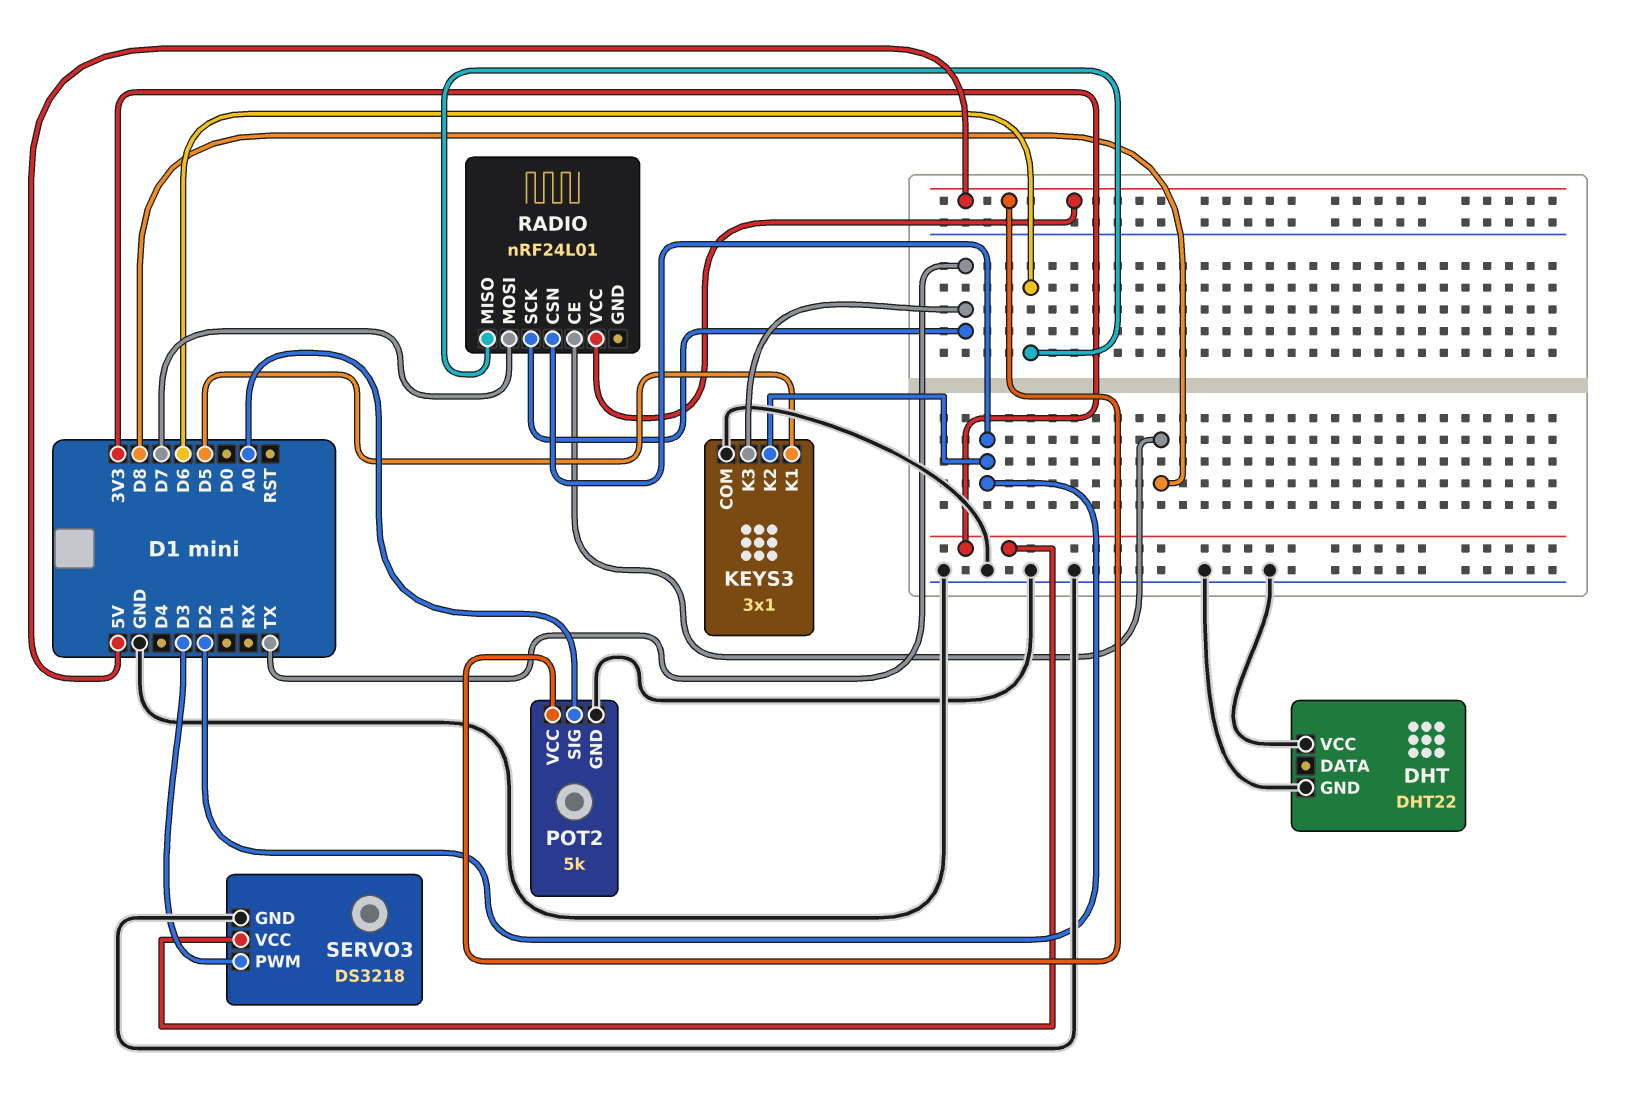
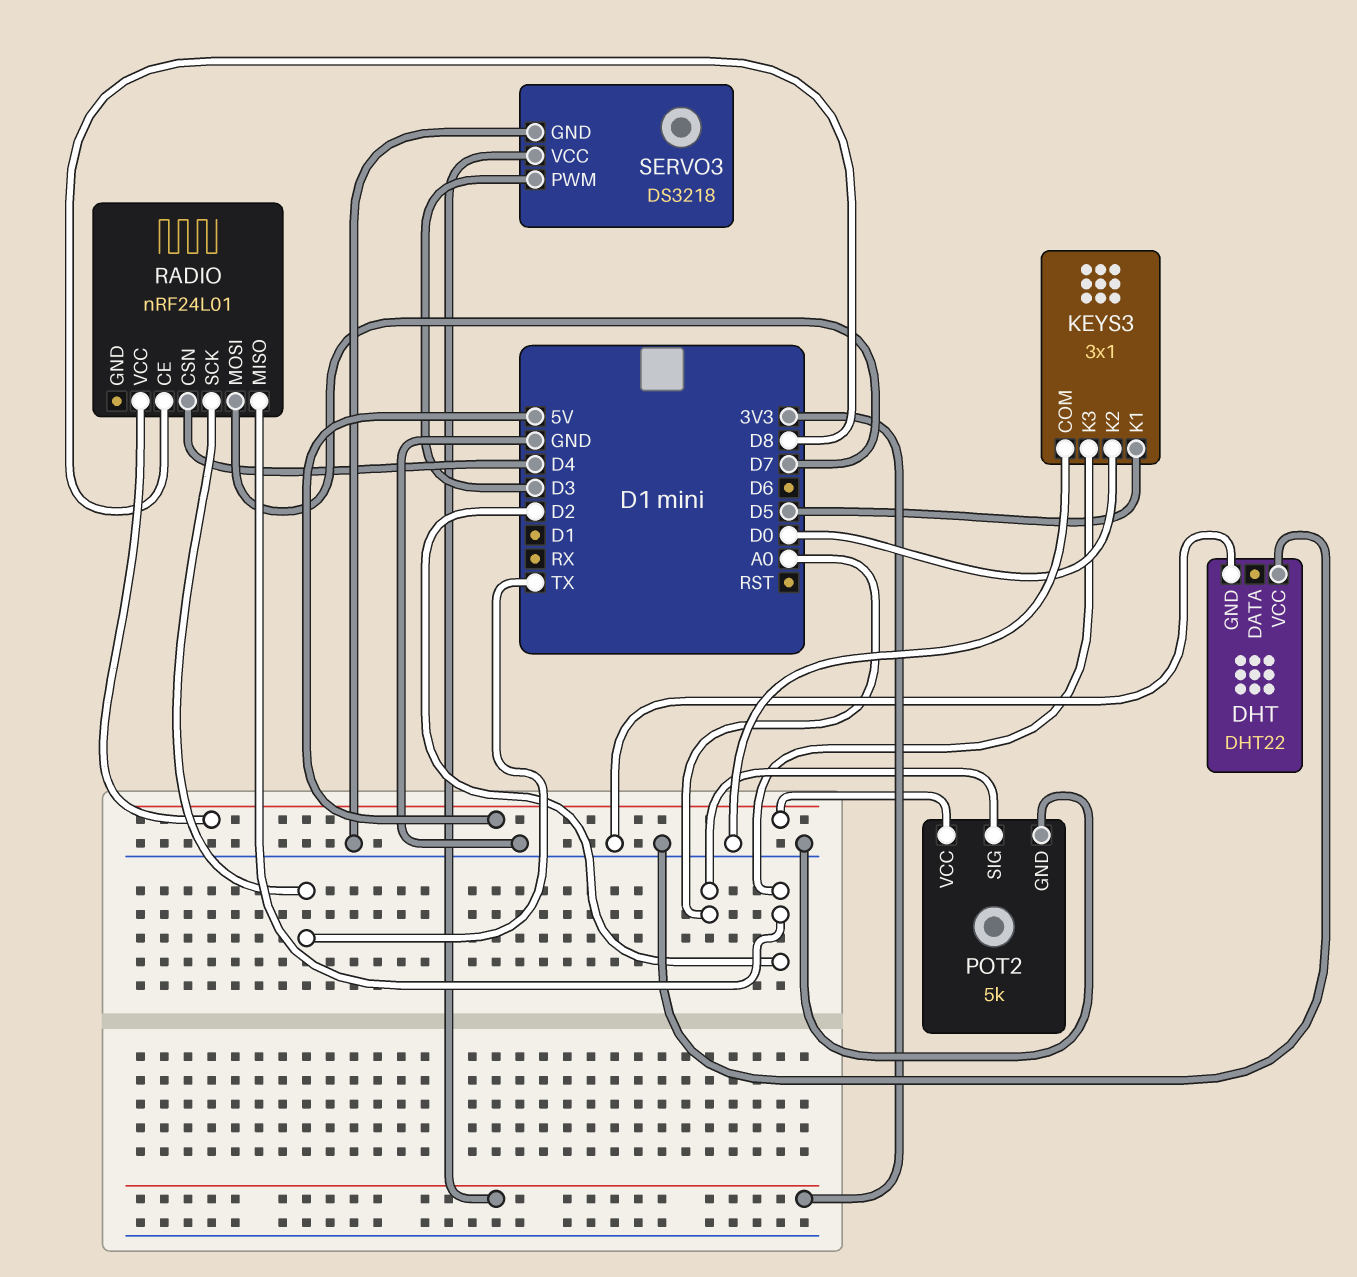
KEYS3 pin K2: D2 -> D0
KEYS3 pin K3: TX -> D2
RADIO pin CSN: D2 -> D4
RADIO pin MISO: D6 -> D2

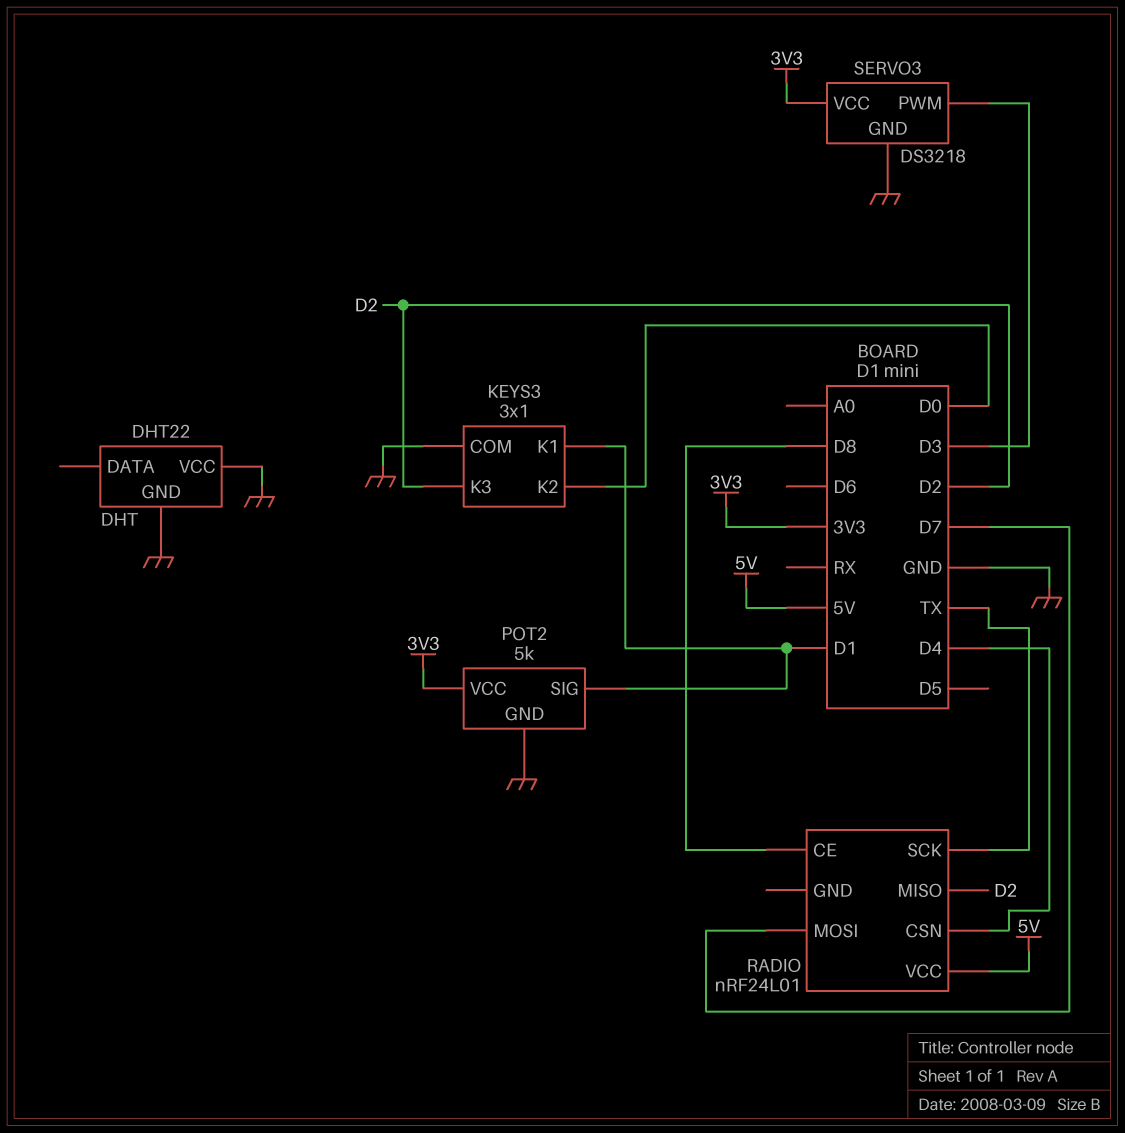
KEYS3 pin K1: D5 -> D1
POT2 pin SIG: A0 -> D1
POT2 pin VCC: 5V -> 3V3

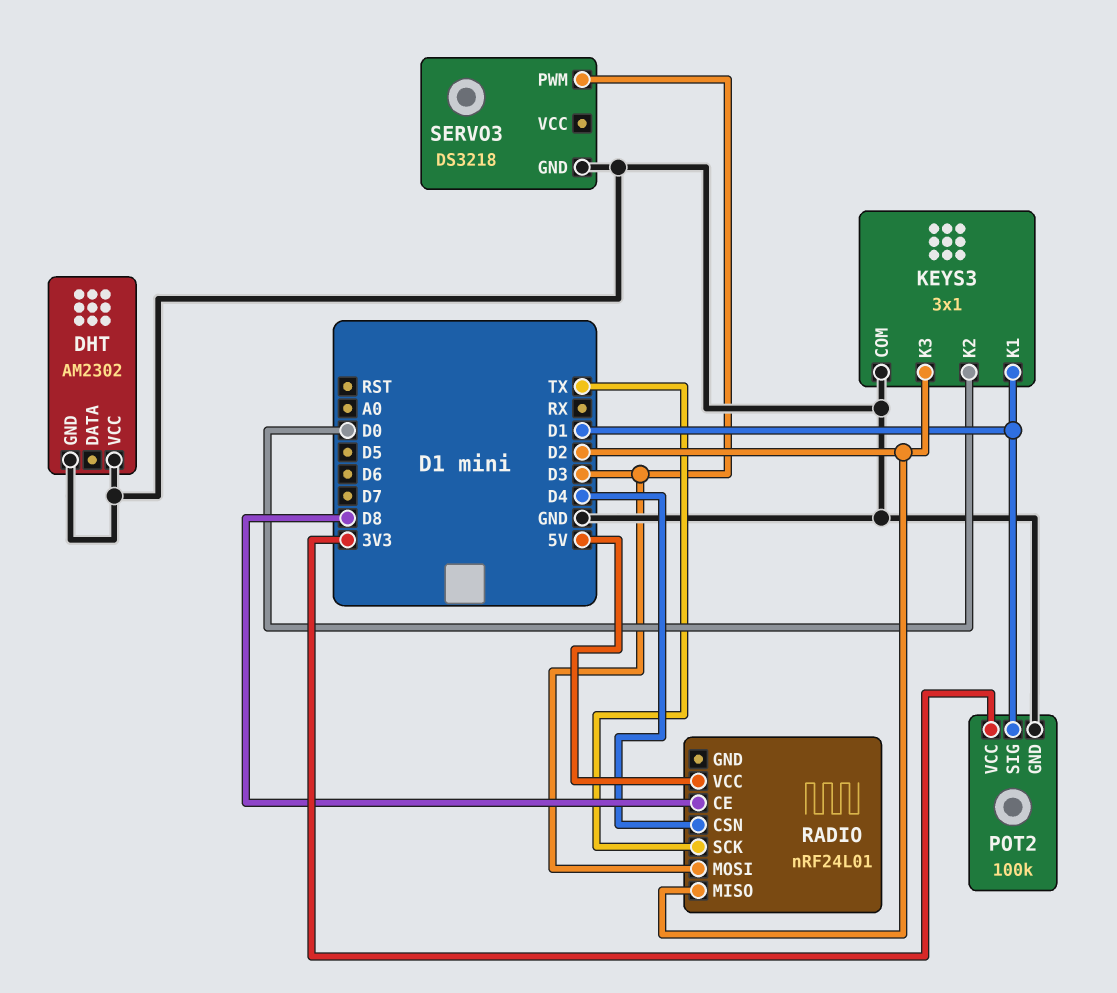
DHT: DHT22 -> AM2302
POT2: 5k -> 100k
RADIO pin MOSI: D7 -> D3
SERVO3 pin VCC: 3V3 -> none

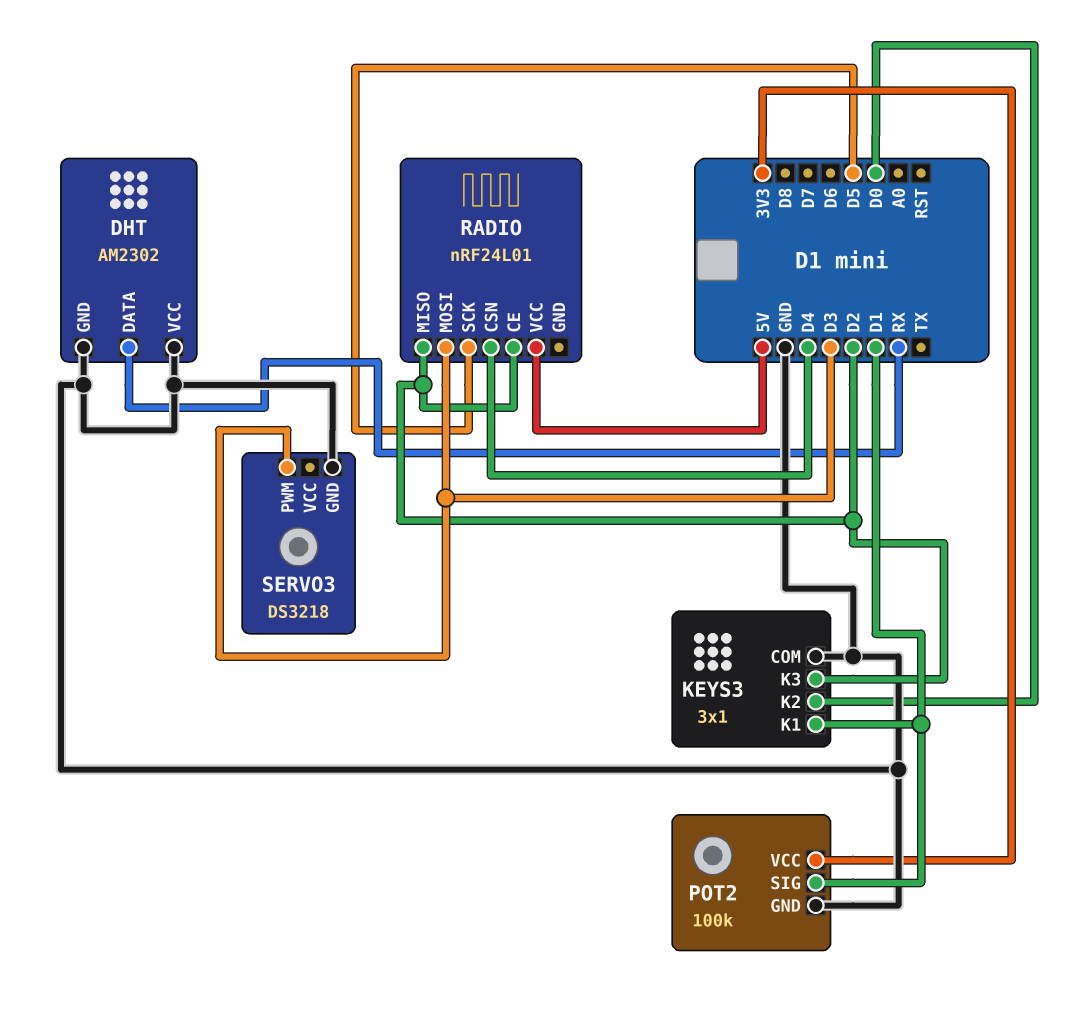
DHT pin DATA: none -> RX
RADIO pin CE: D8 -> D2
RADIO pin SCK: TX -> D5

